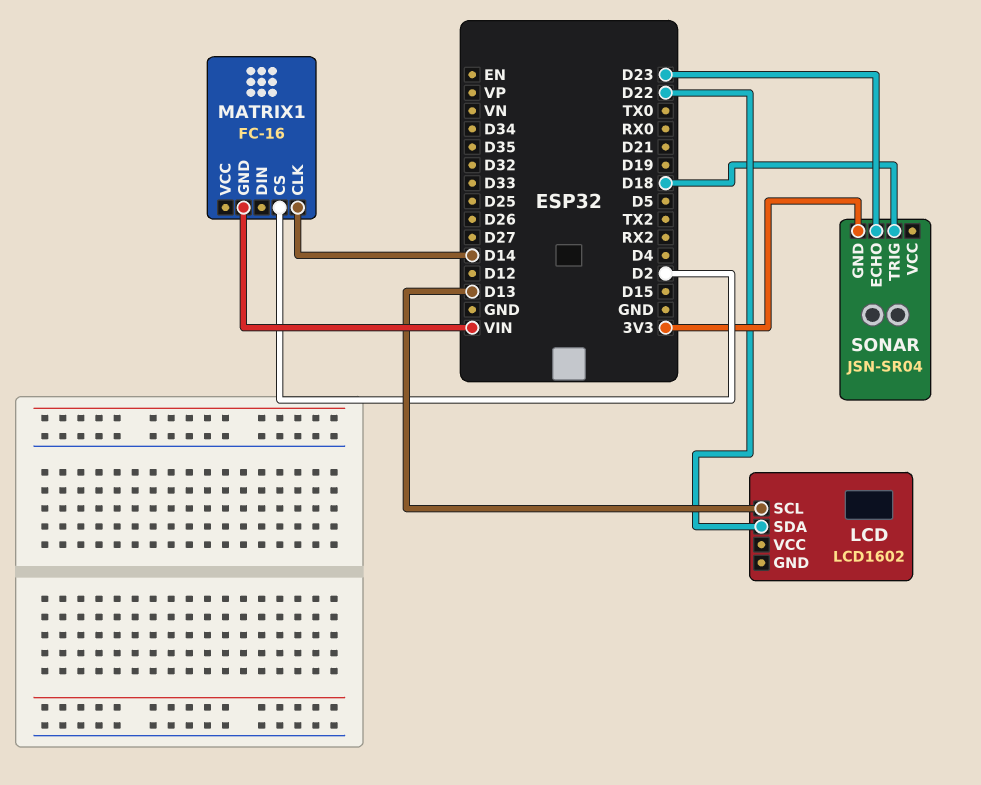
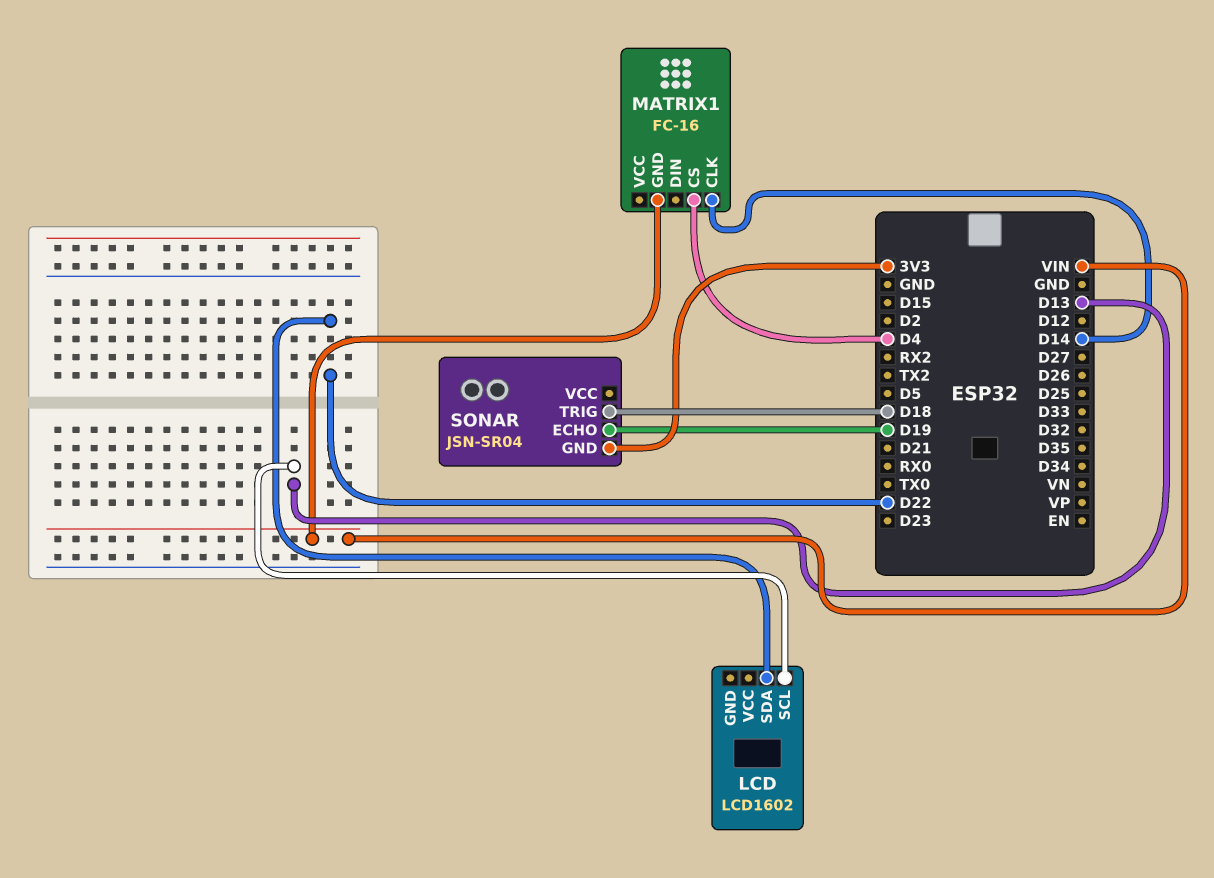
MATRIX1 pin CS: D2 -> D4
SONAR pin ECHO: D23 -> D19

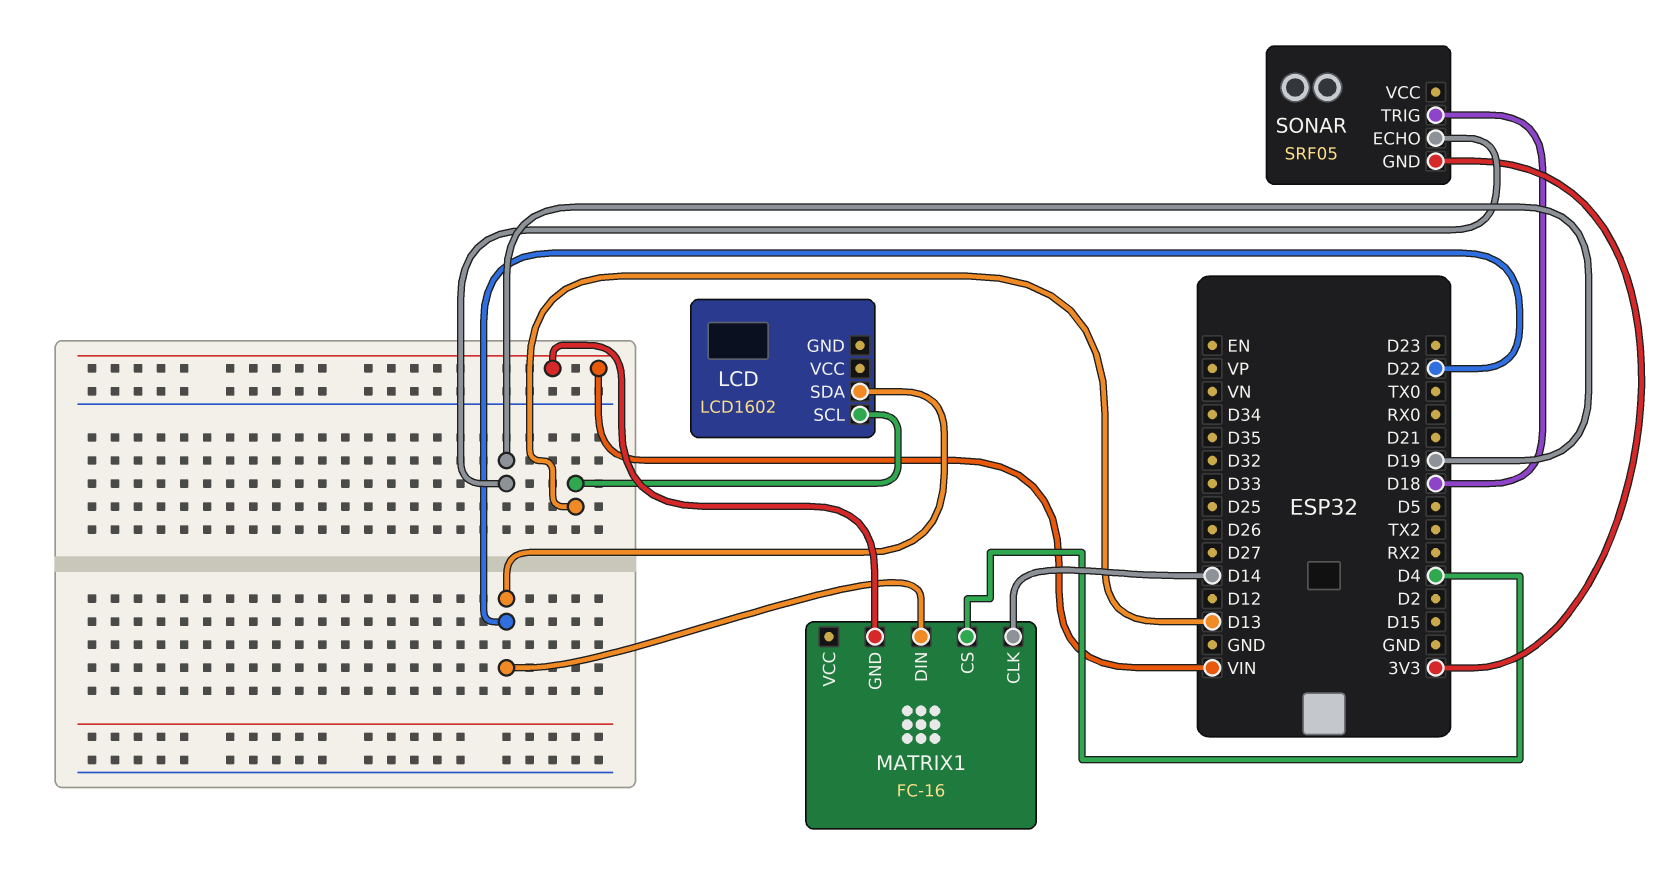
MATRIX1 pin DIN: none -> D22
SONAR: JSN-SR04 -> SRF05

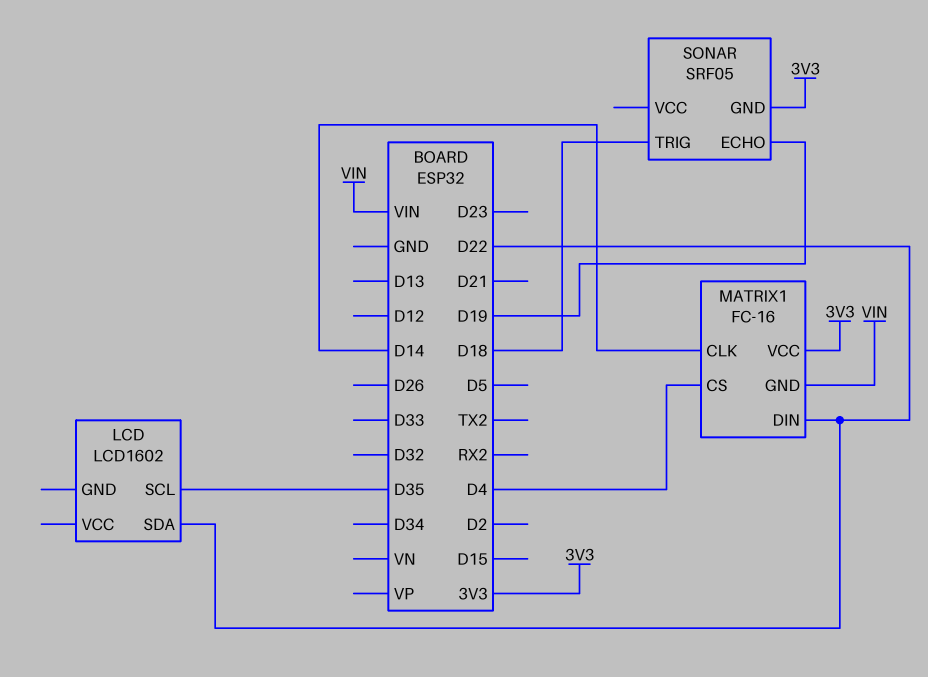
LCD pin SCL: D13 -> D35
MATRIX1 pin VCC: none -> 3V3

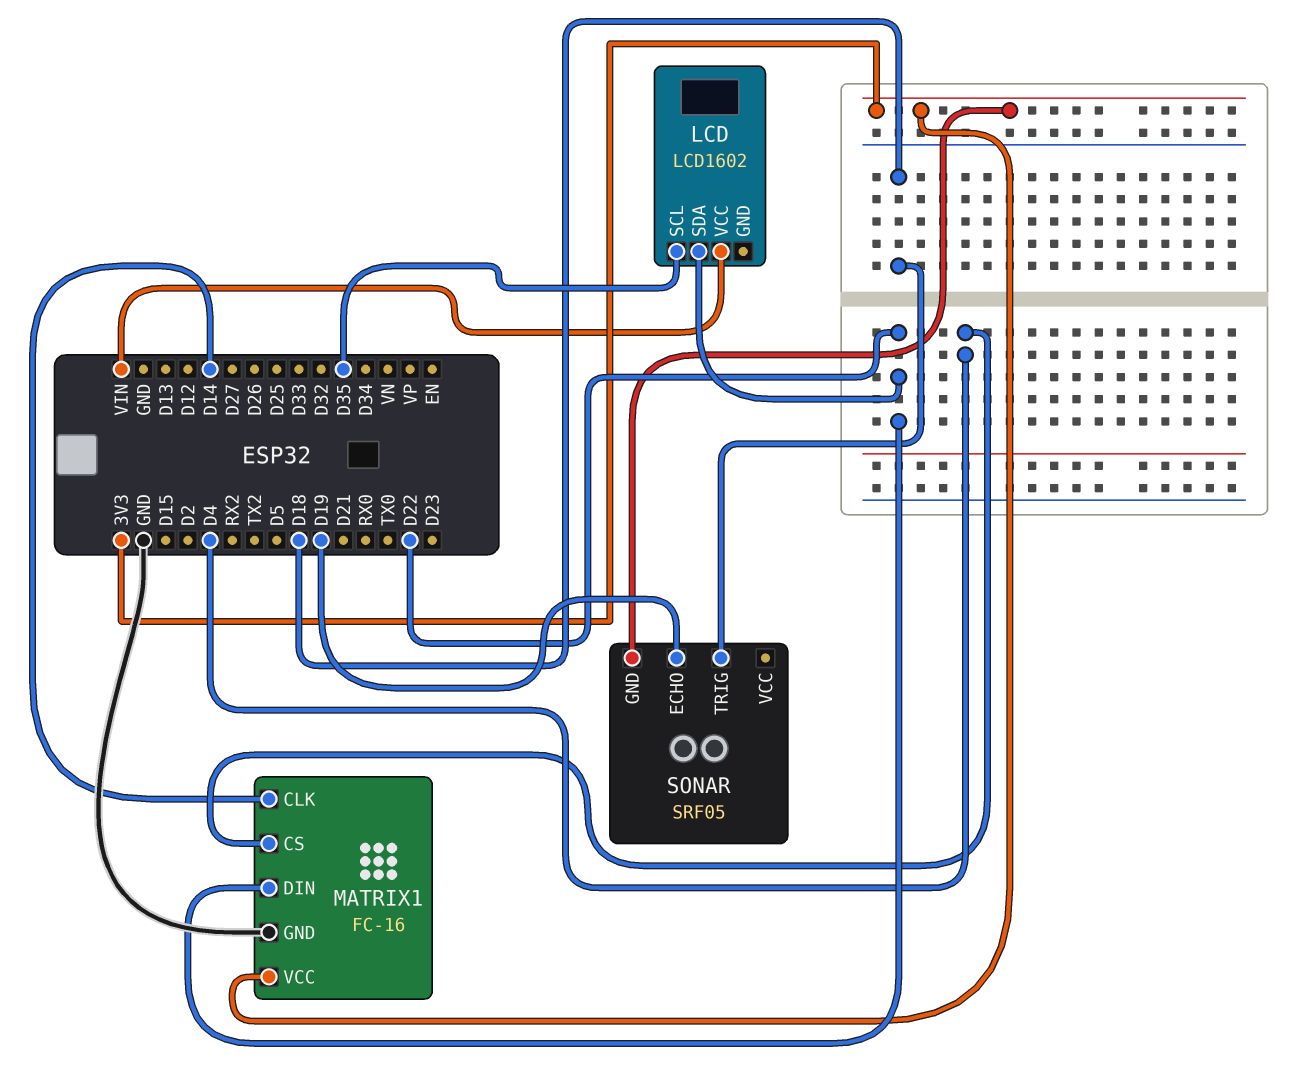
LCD pin VCC: none -> VIN
MATRIX1 pin GND: VIN -> GND

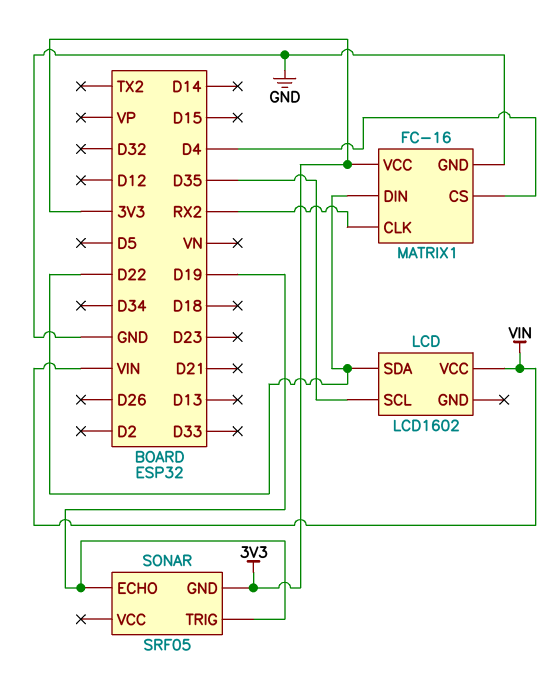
MATRIX1 pin CLK: D14 -> RX2
SONAR pin TRIG: D18 -> D19

